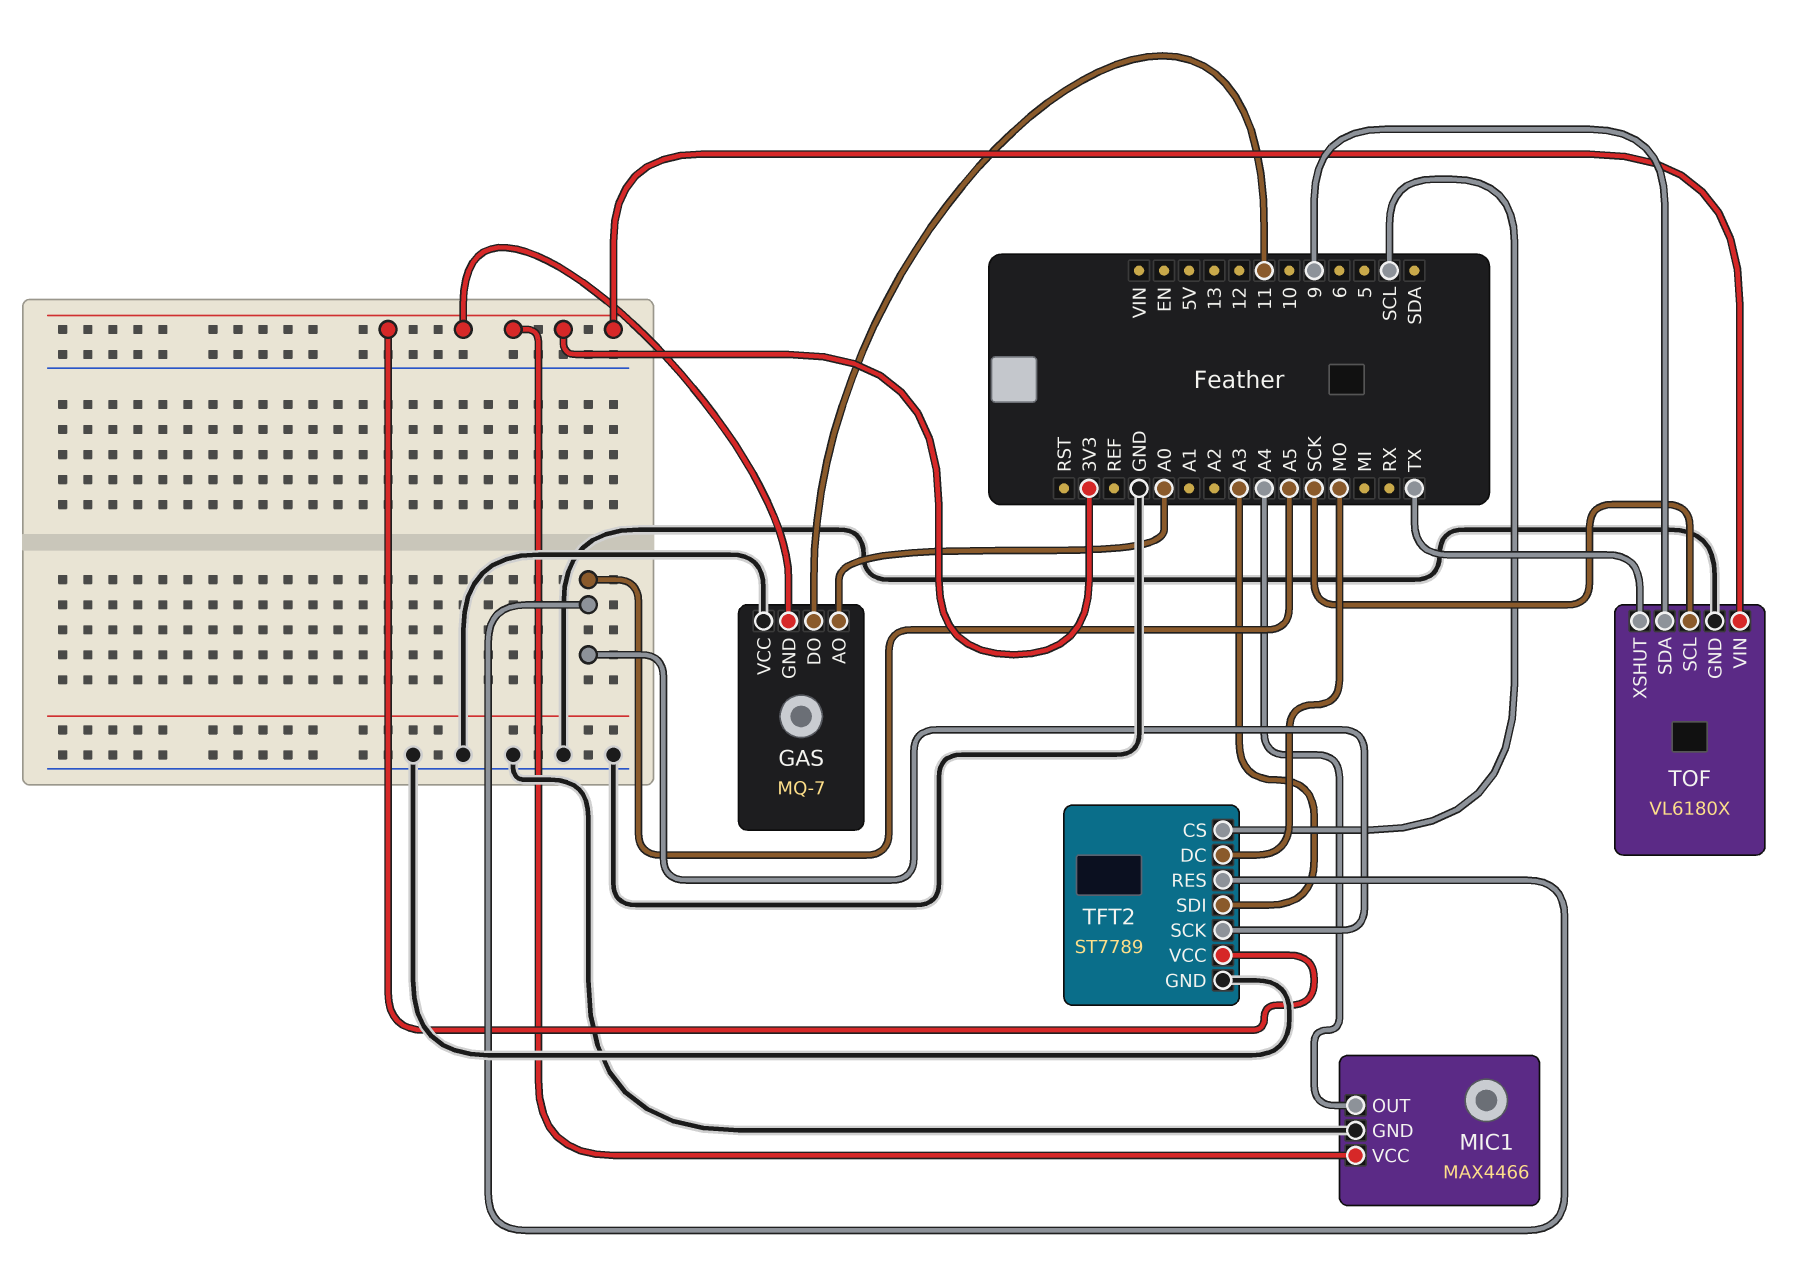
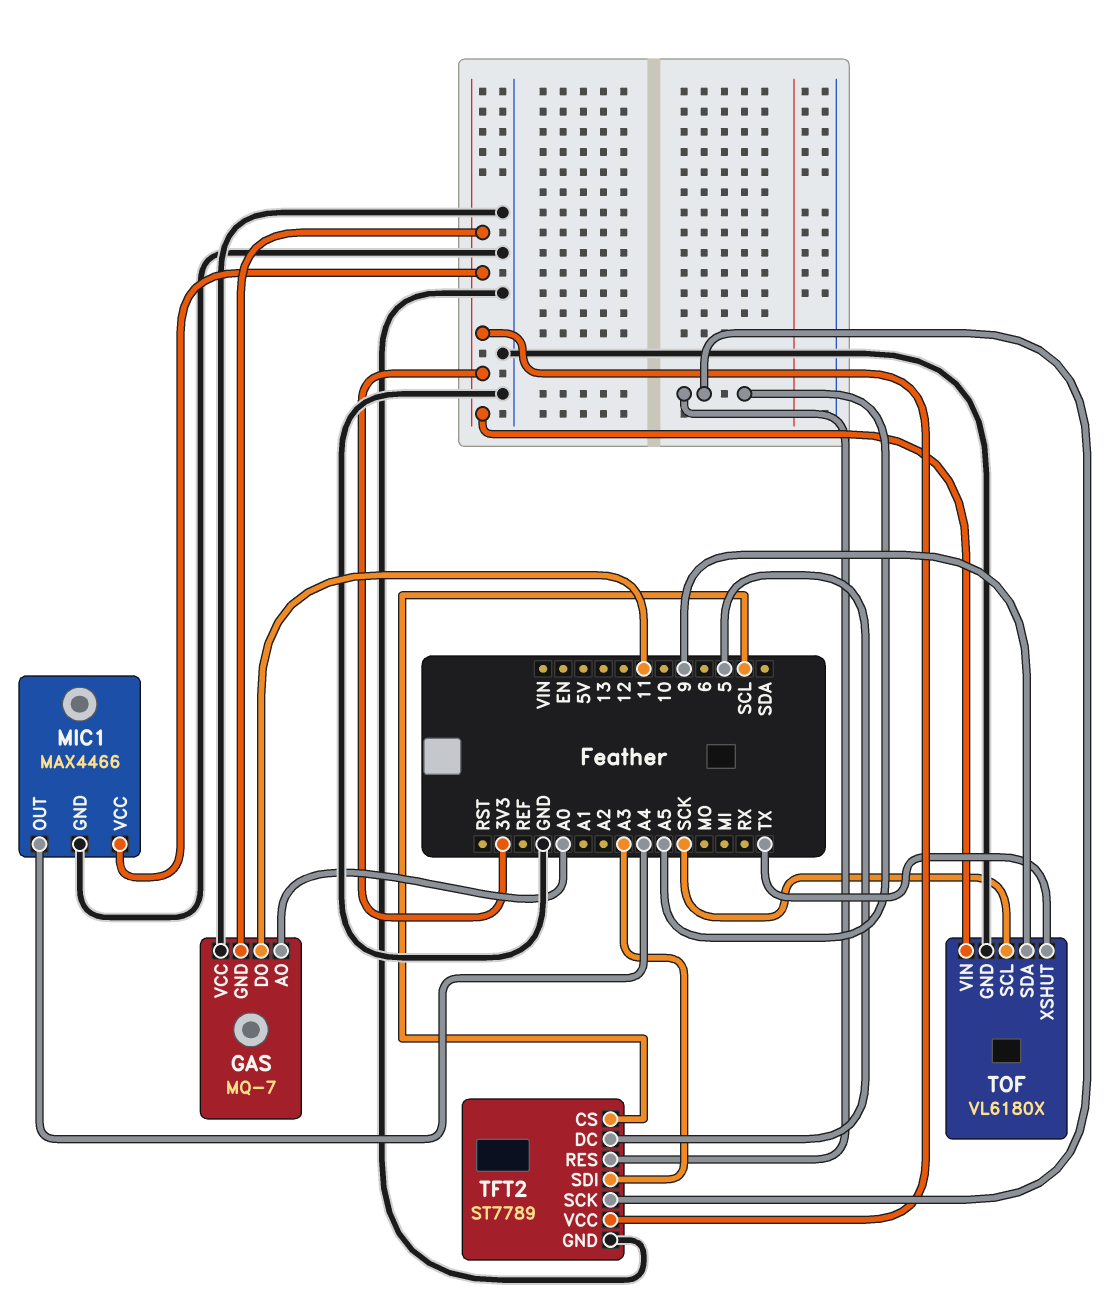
TFT2 pin DC: MO -> 5

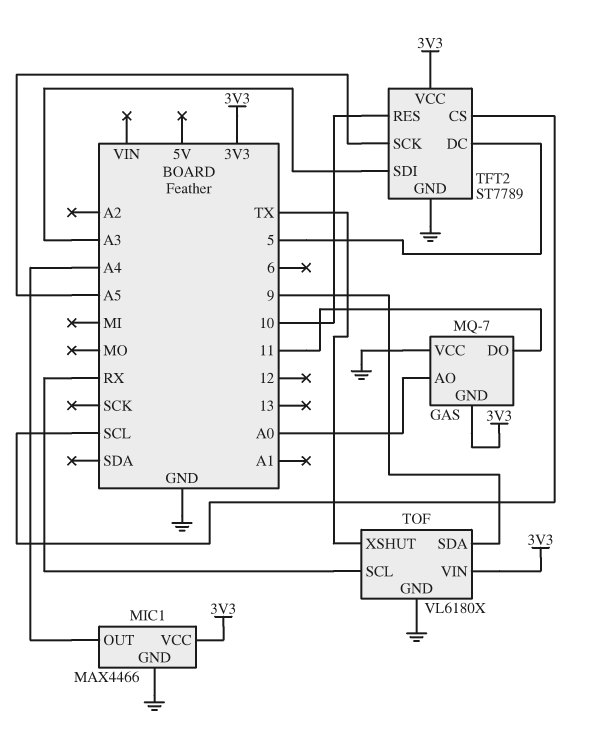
TFT2 pin RES: A5 -> 10
TOF pin SCL: SCK -> RX

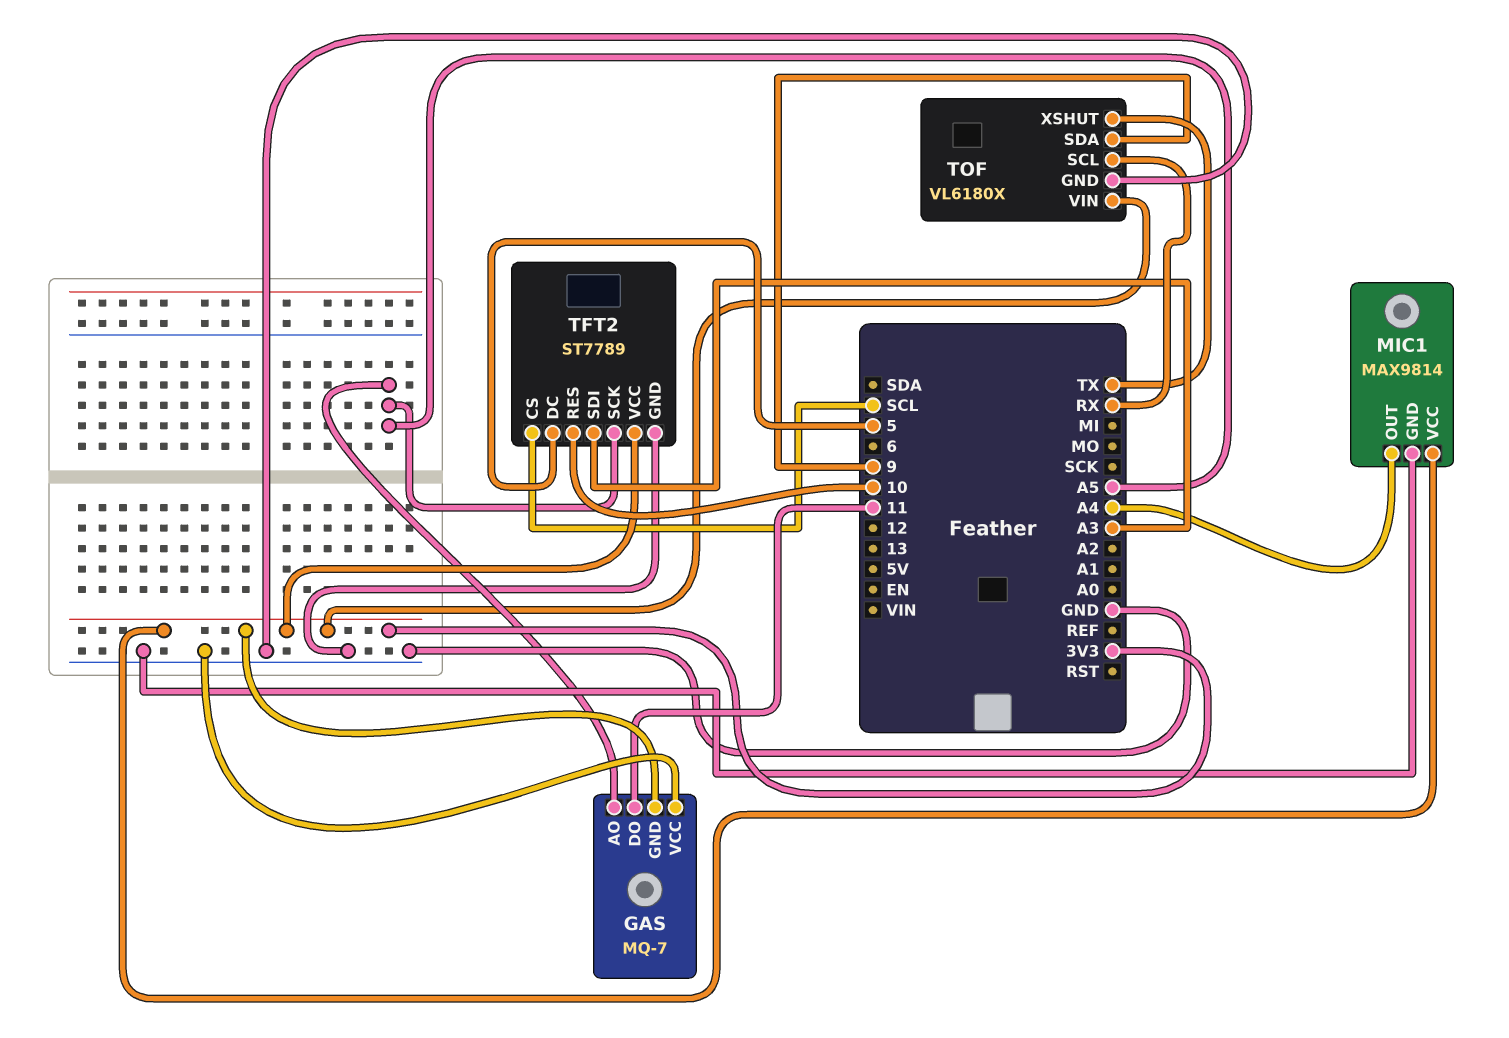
GAS pin AO: A0 -> A5
MIC1: MAX4466 -> MAX9814

